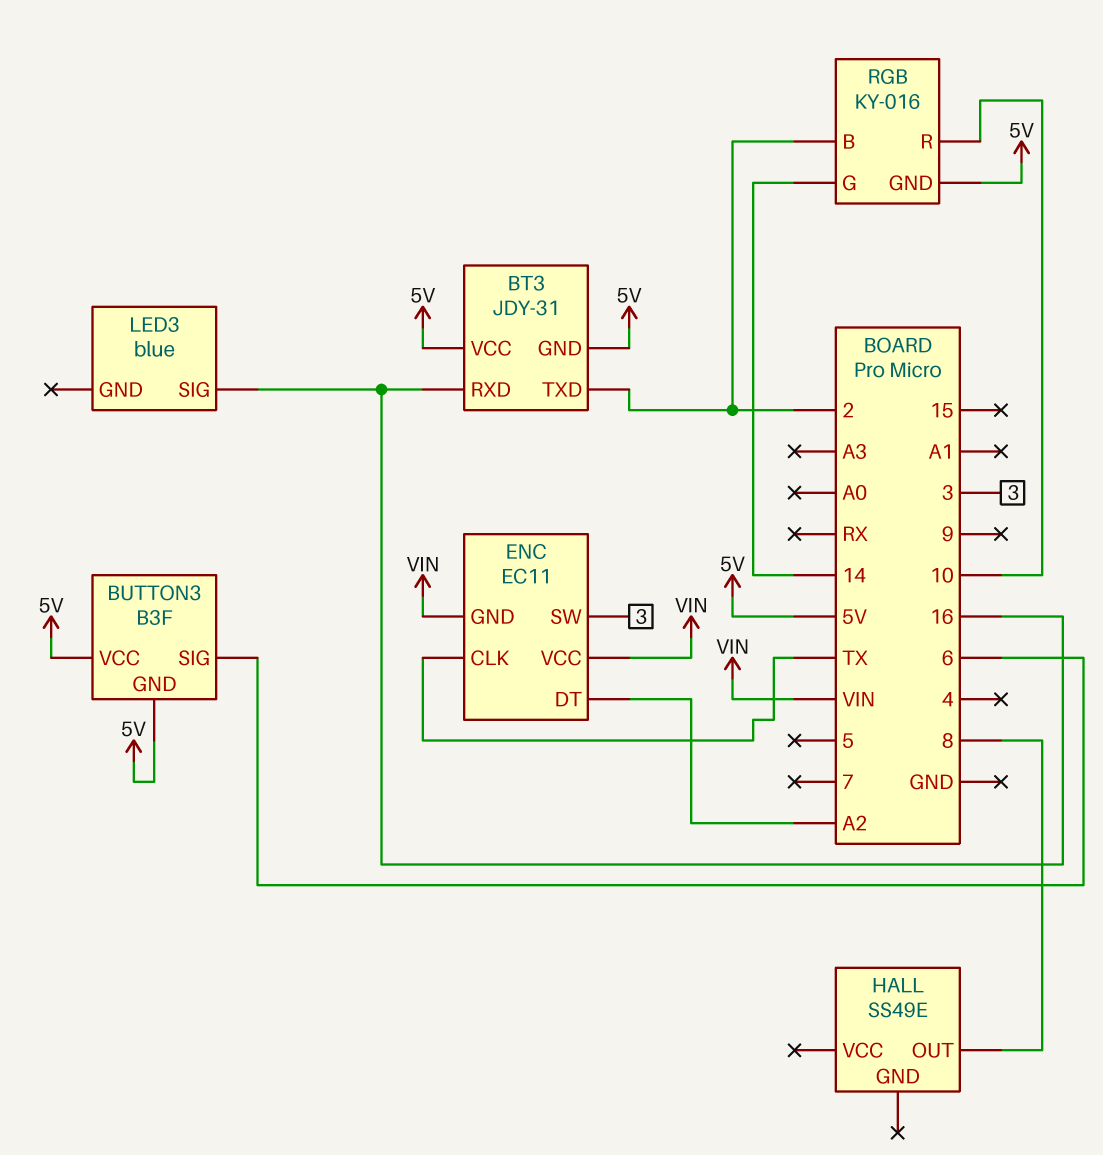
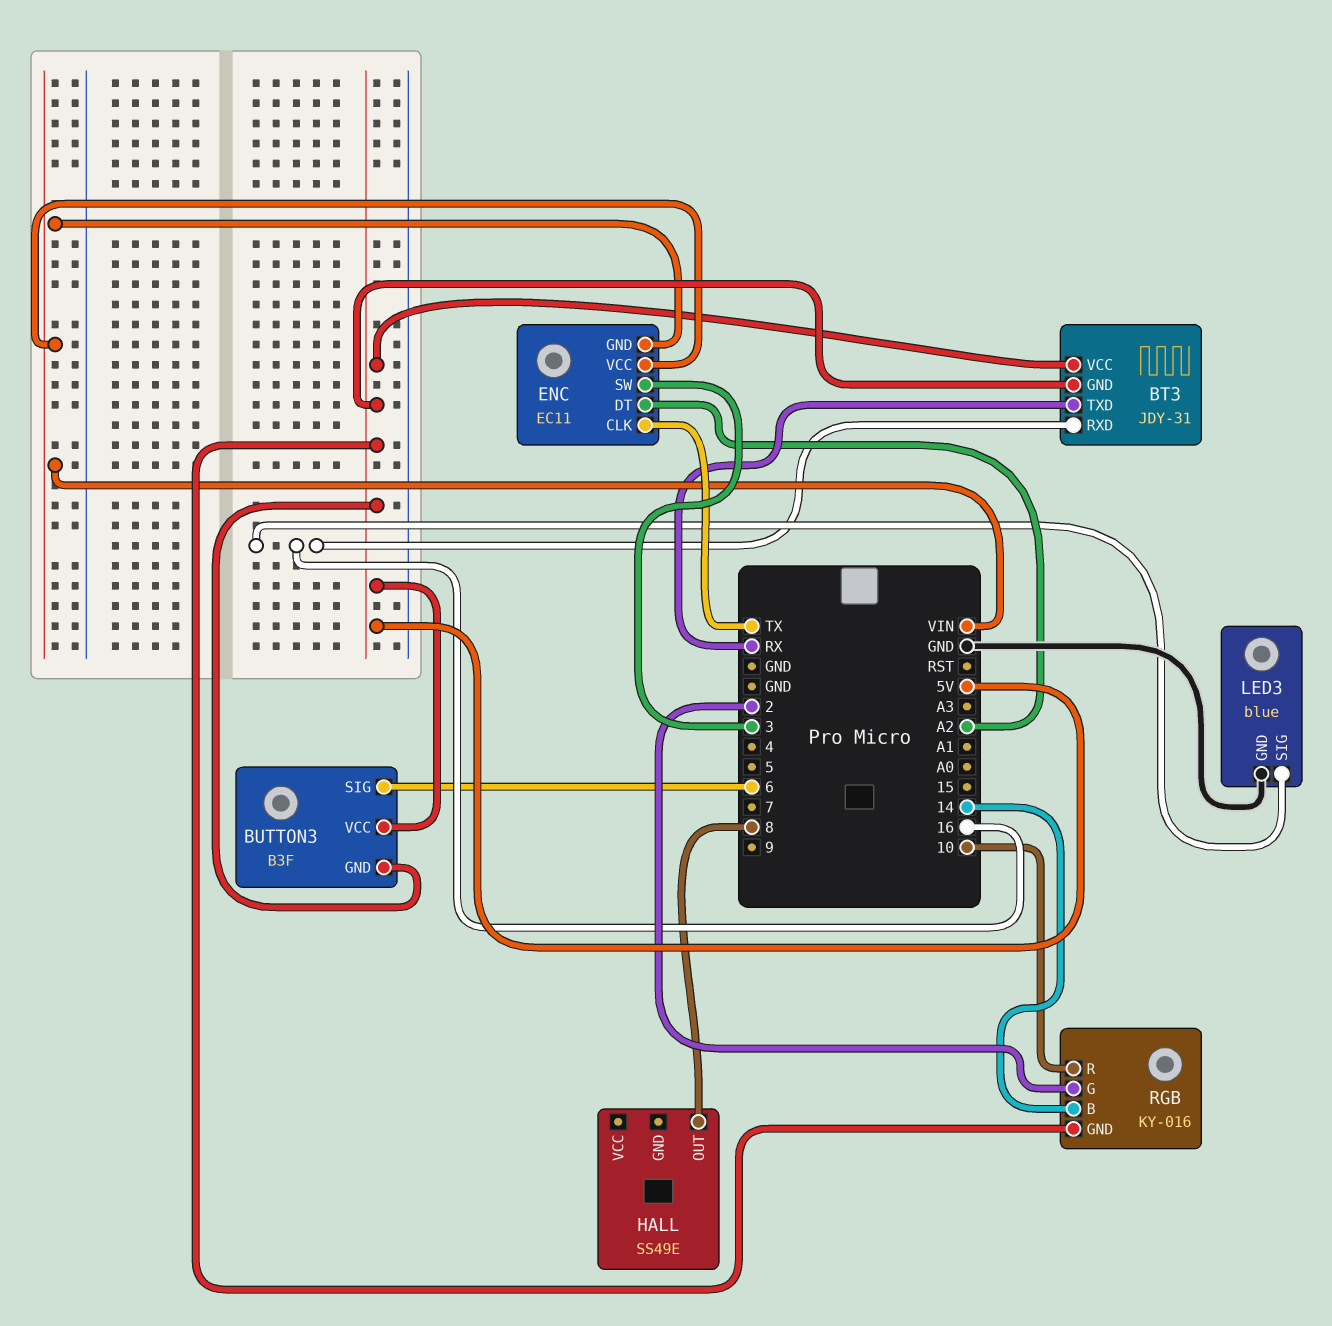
BT3 pin TXD: 2 -> RX
LED3 pin GND: none -> GND
RGB pin B: 2 -> 14
RGB pin G: 14 -> 2

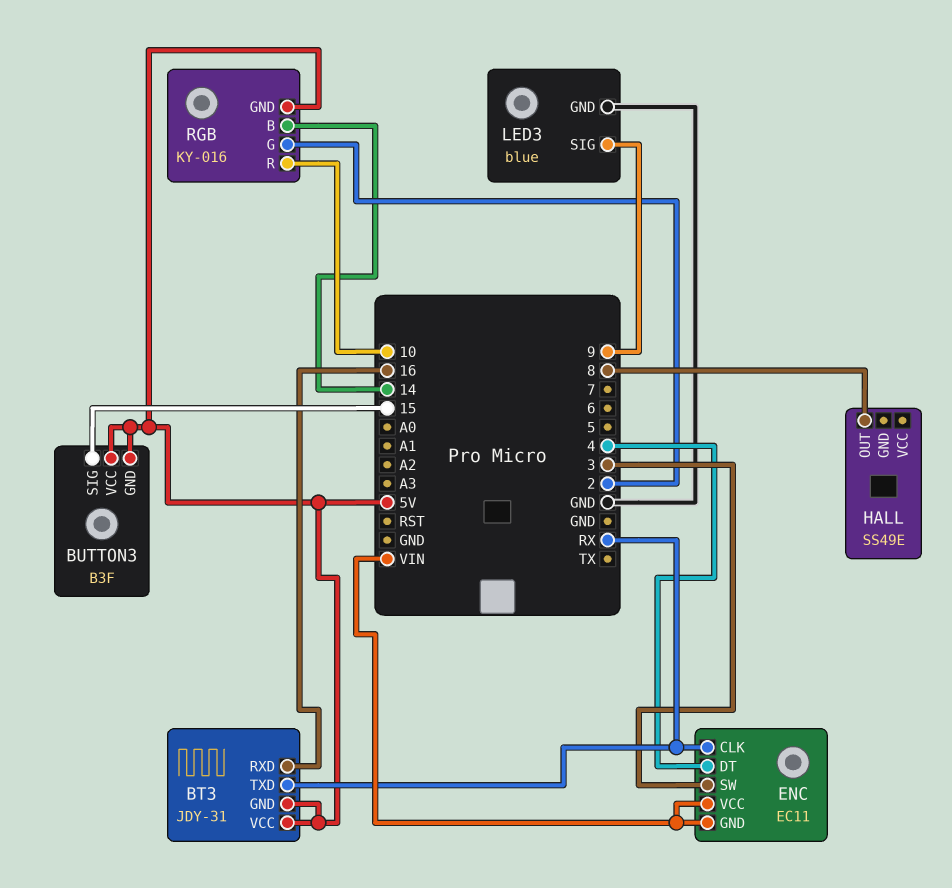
BUTTON3 pin SIG: 6 -> 15
ENC pin CLK: TX -> RX
ENC pin DT: A2 -> 4
LED3 pin SIG: 16 -> 9

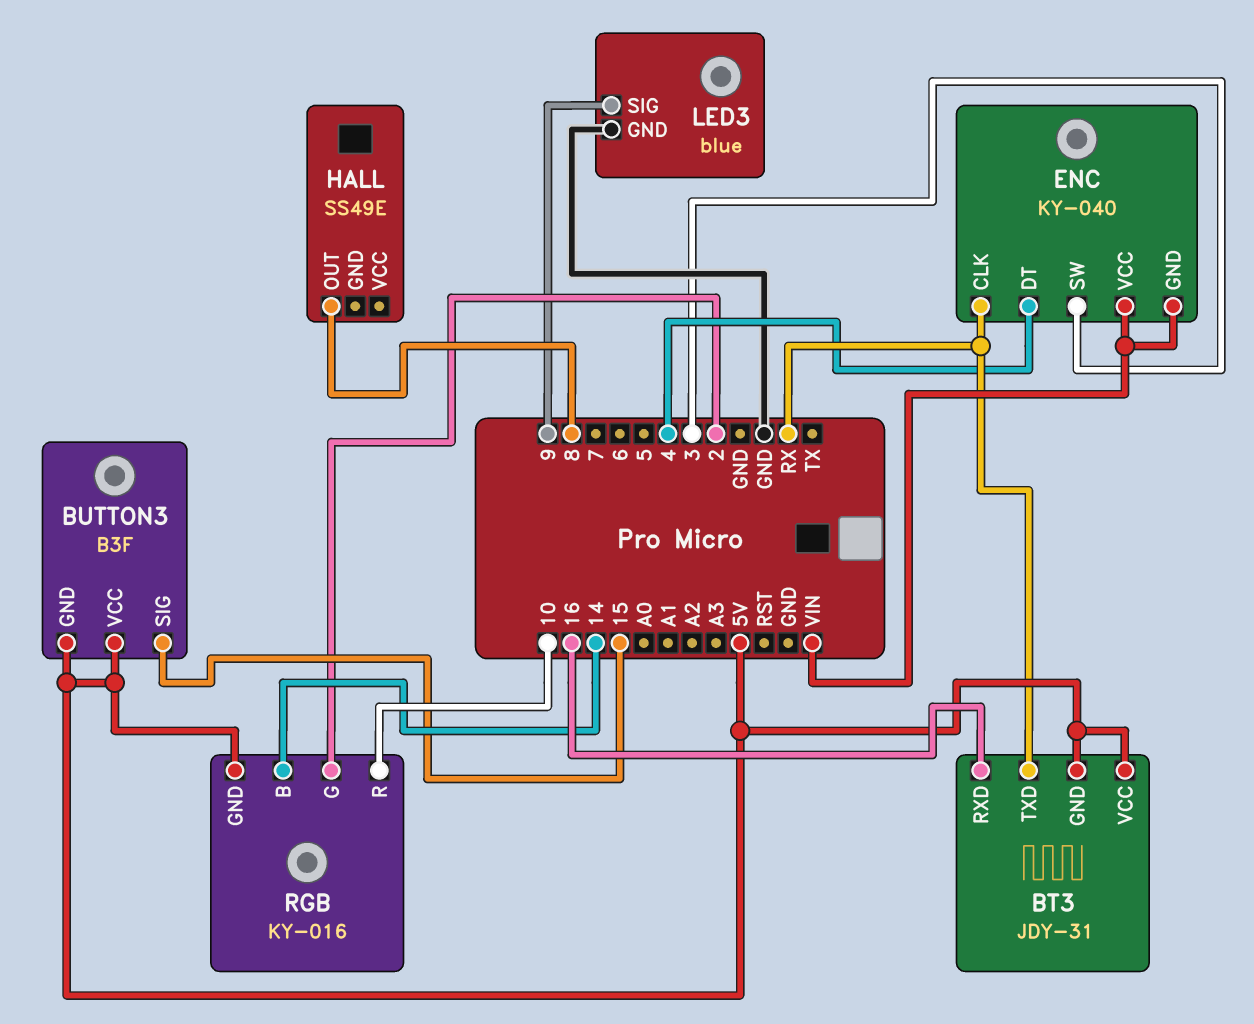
ENC: EC11 -> KY-040

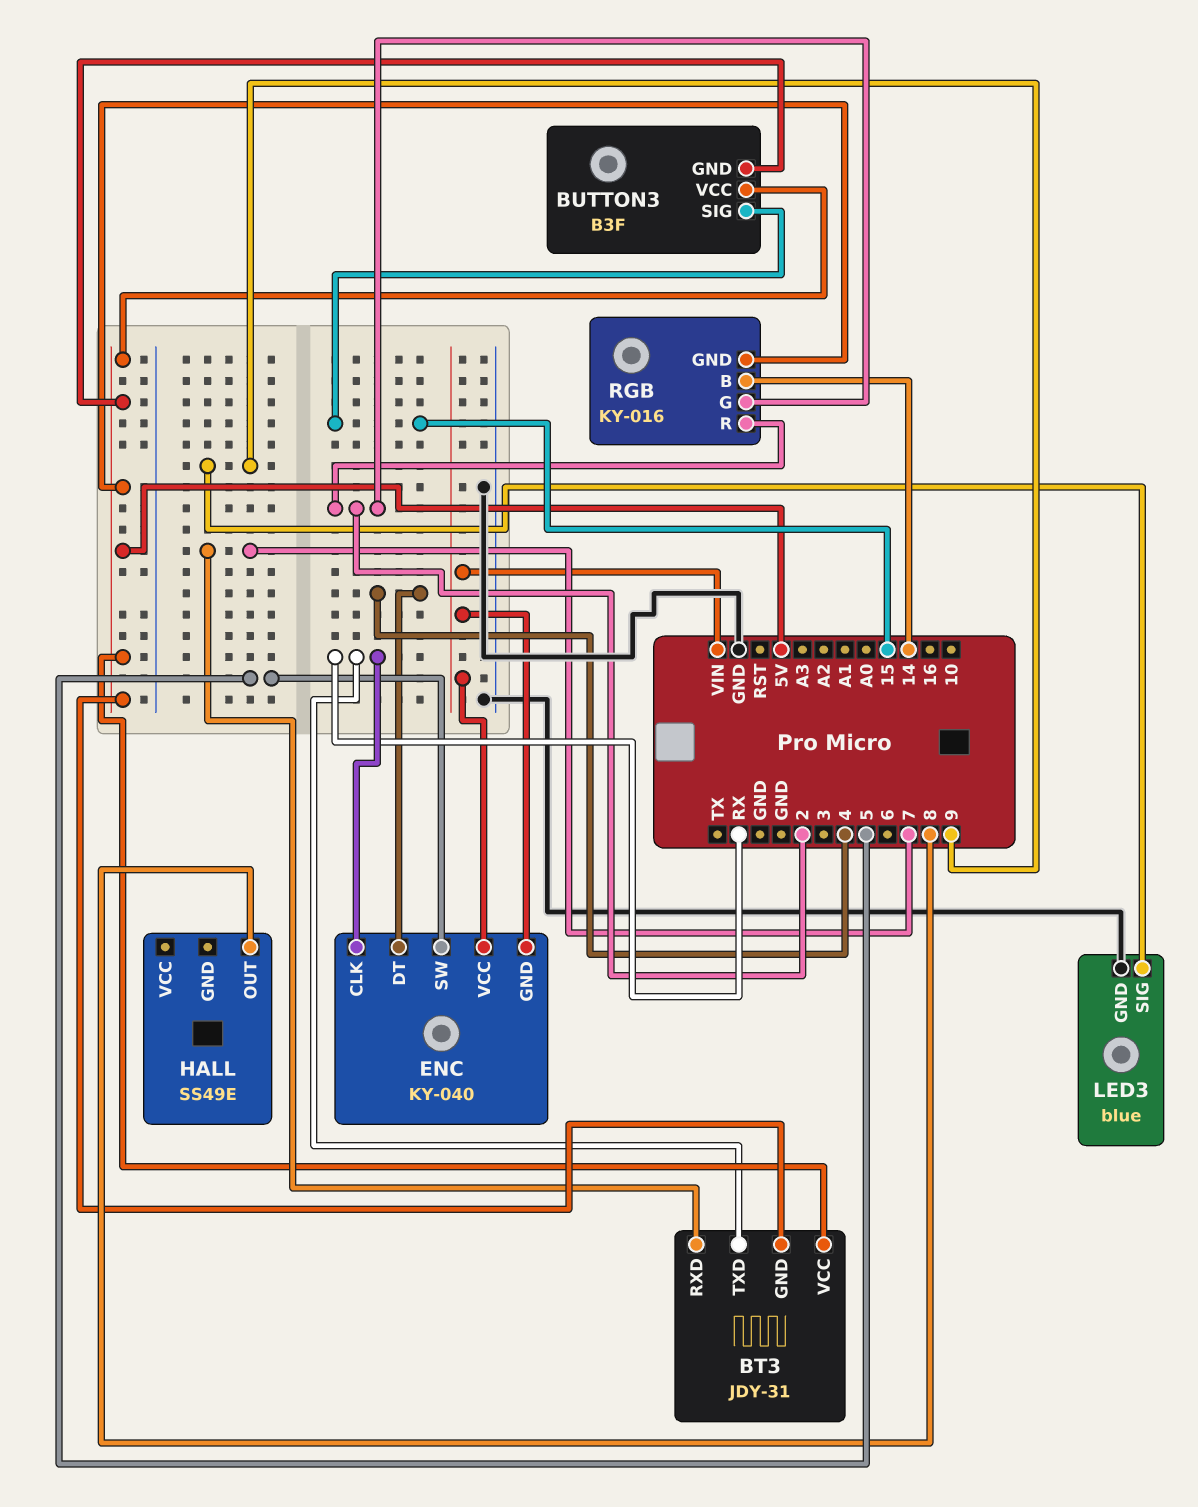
BT3 pin RXD: 16 -> 7
ENC pin SW: 3 -> 5
RGB pin R: 10 -> 2

